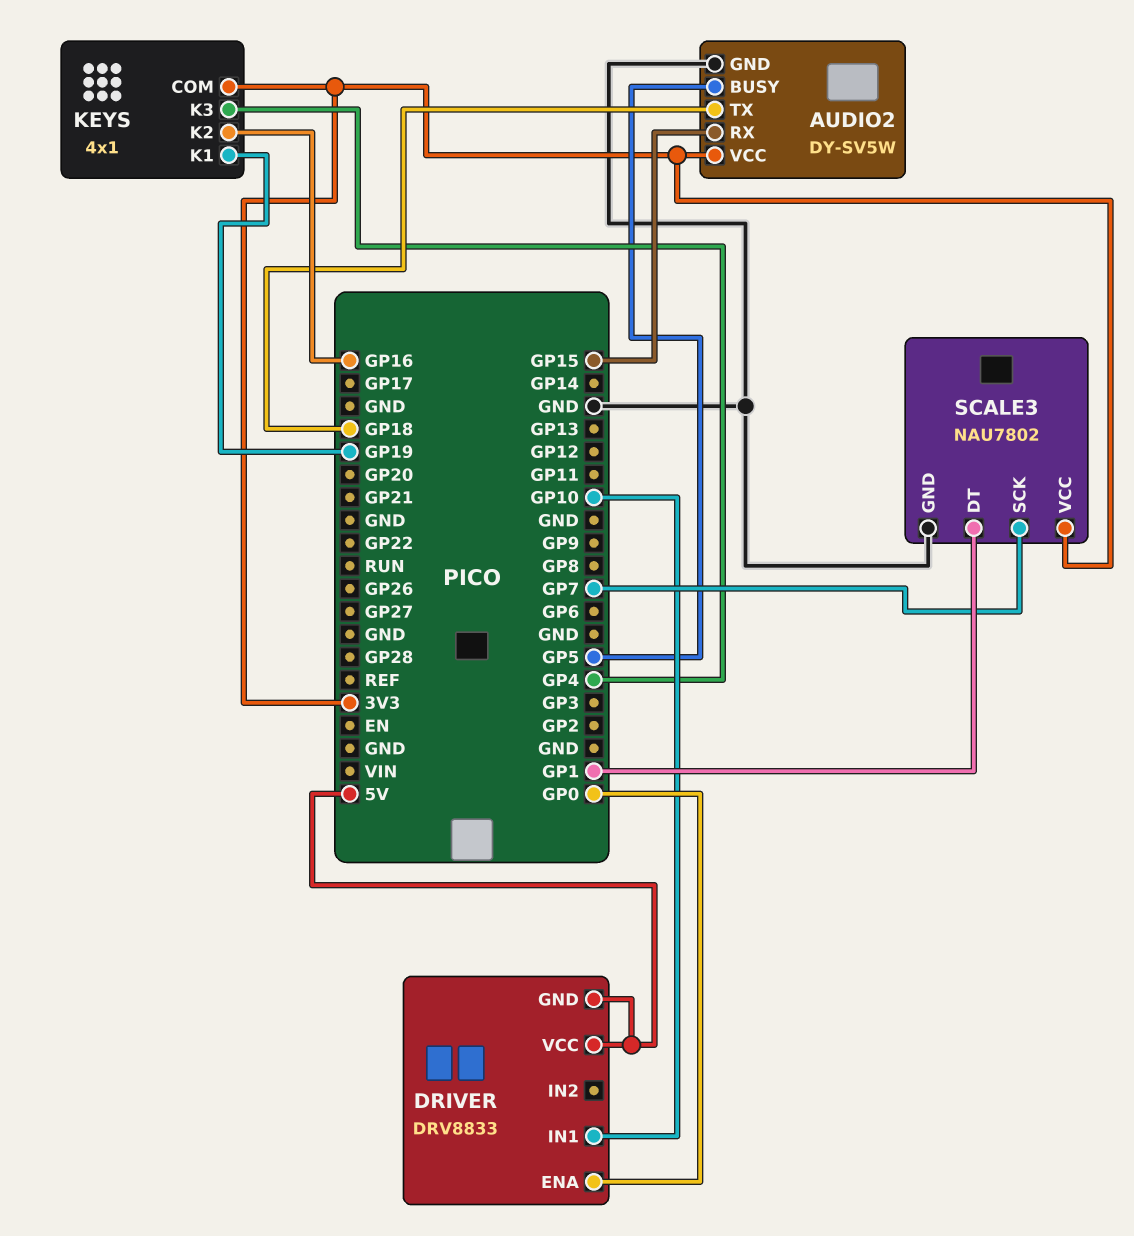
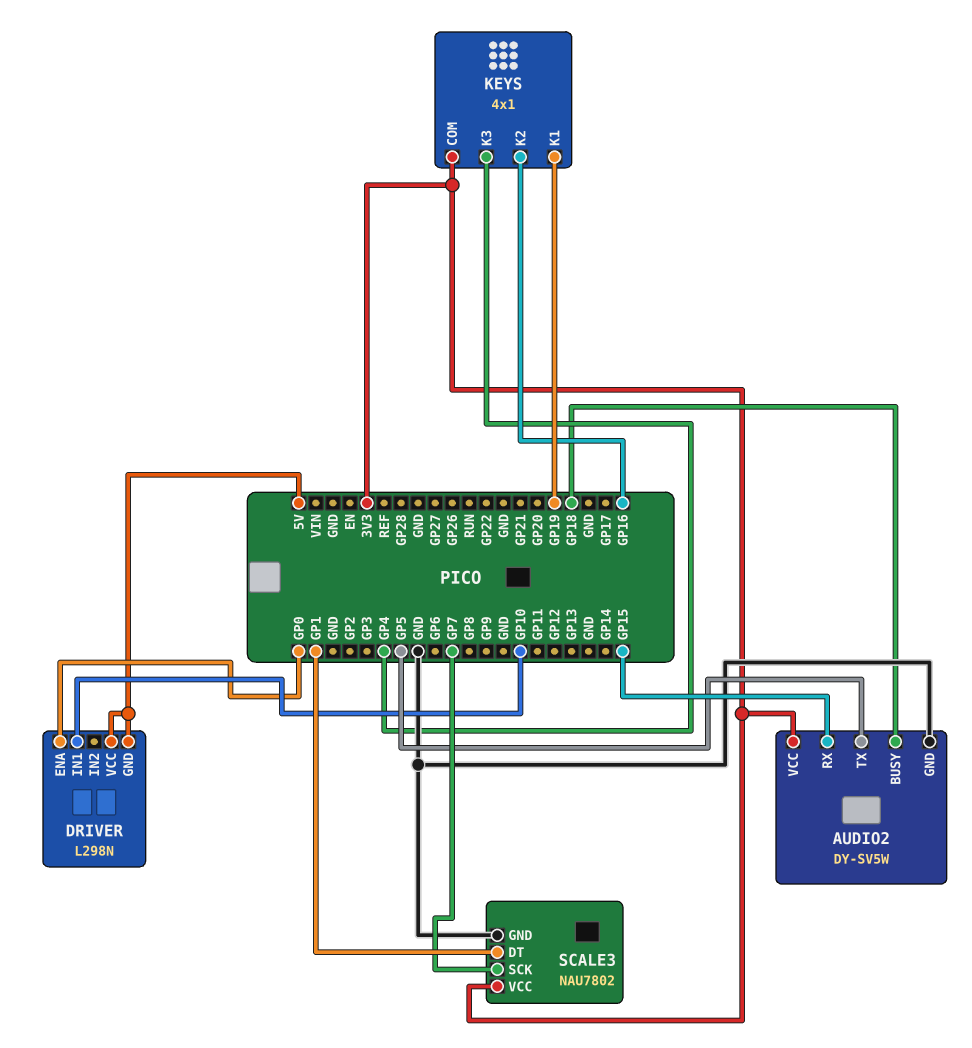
AUDIO2 pin BUSY: GP5 -> GP18
AUDIO2 pin TX: GP18 -> GP5
DRIVER: DRV8833 -> L298N

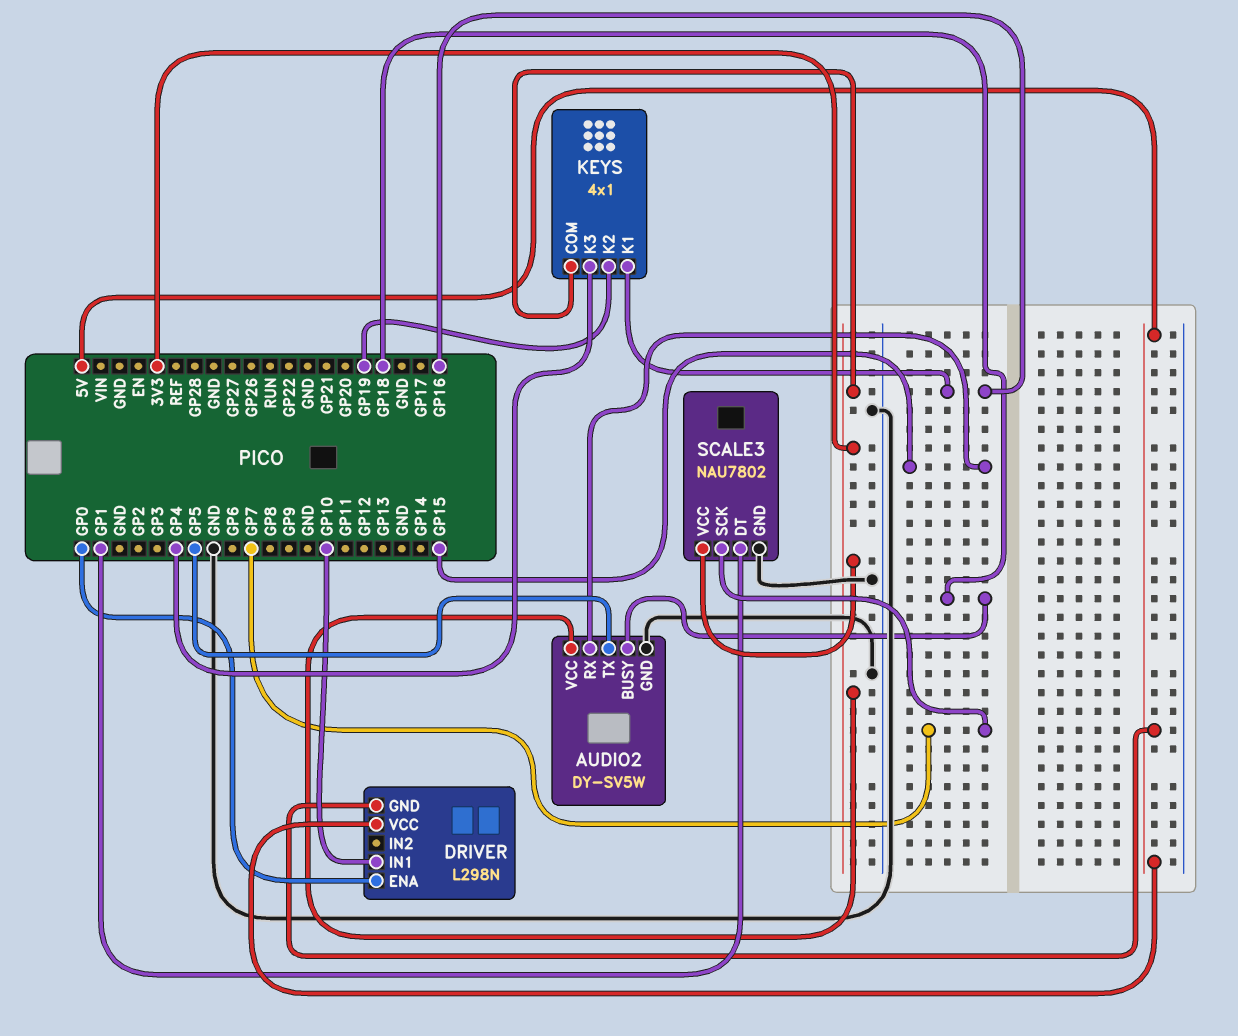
KEYS pin K1: GP19 -> GP16
KEYS pin K2: GP16 -> GP19

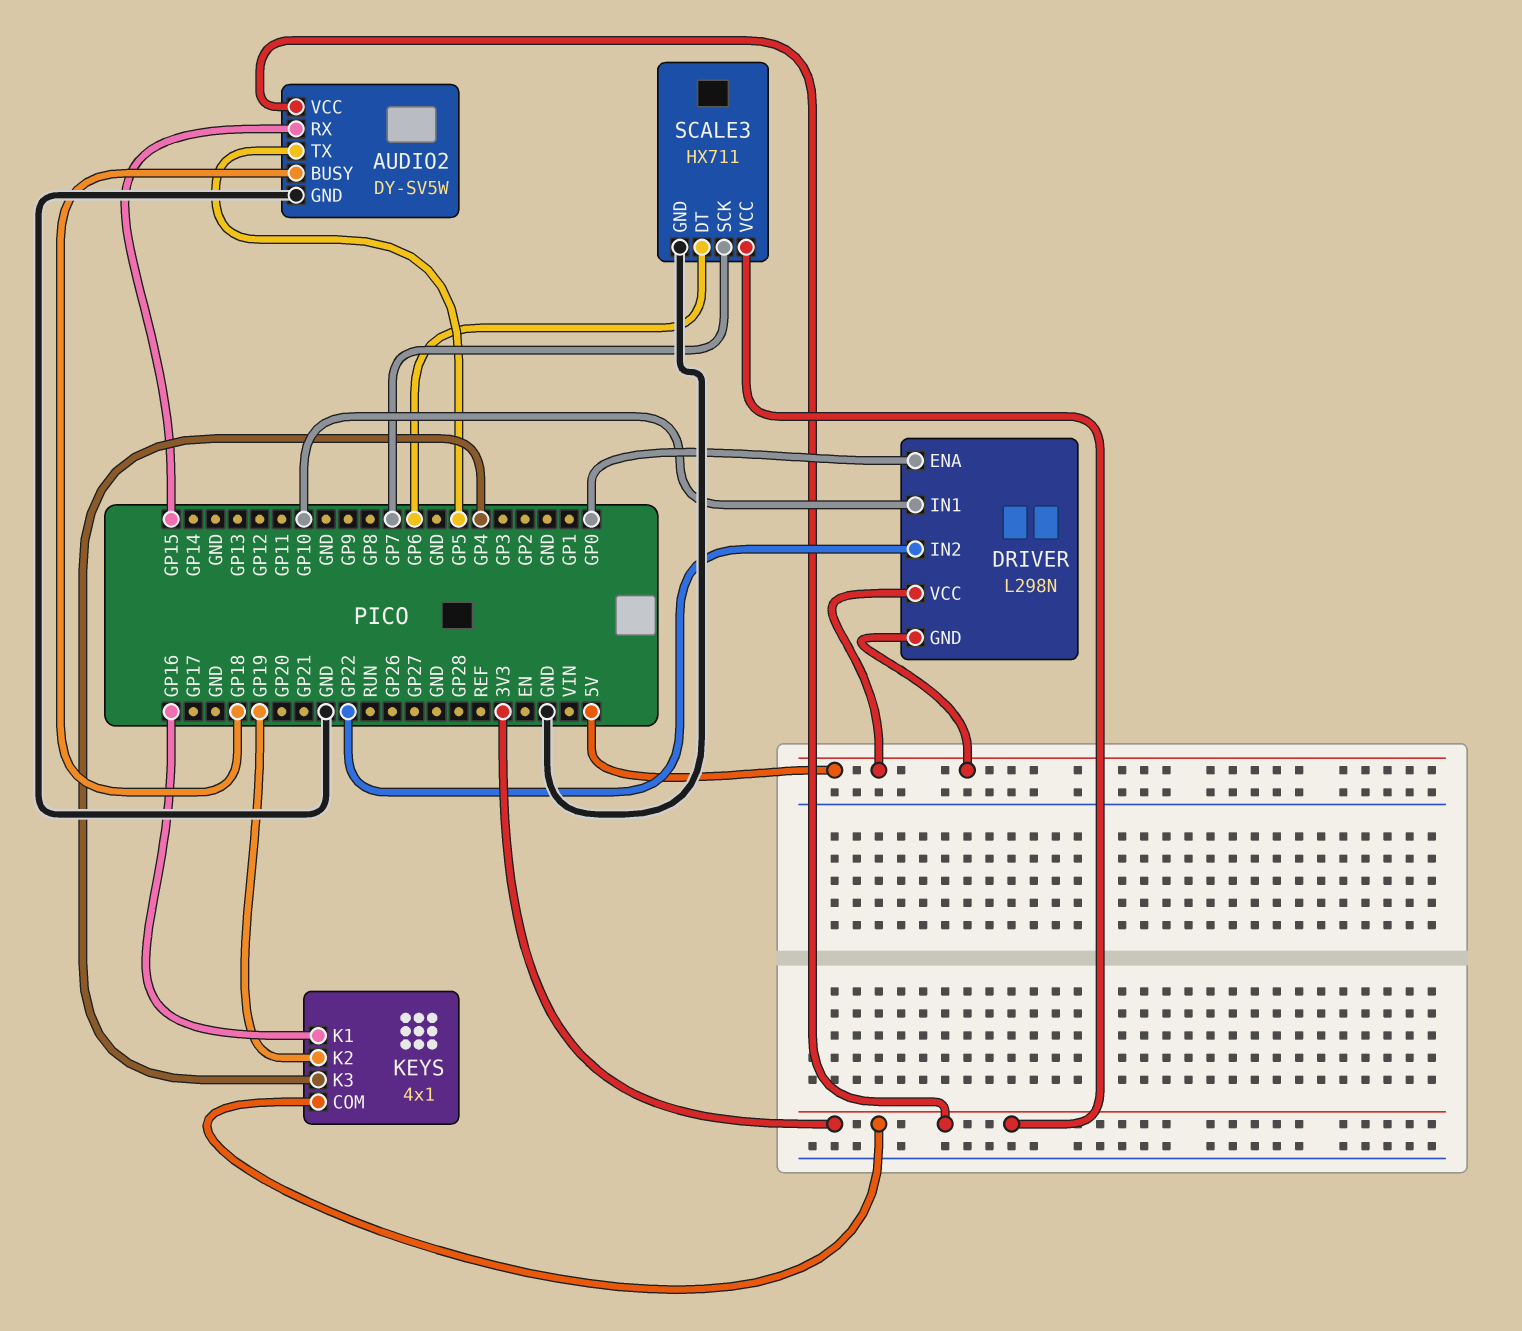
DRIVER pin IN2: none -> GP22
SCALE3: NAU7802 -> HX711
SCALE3 pin DT: GP1 -> GP6

